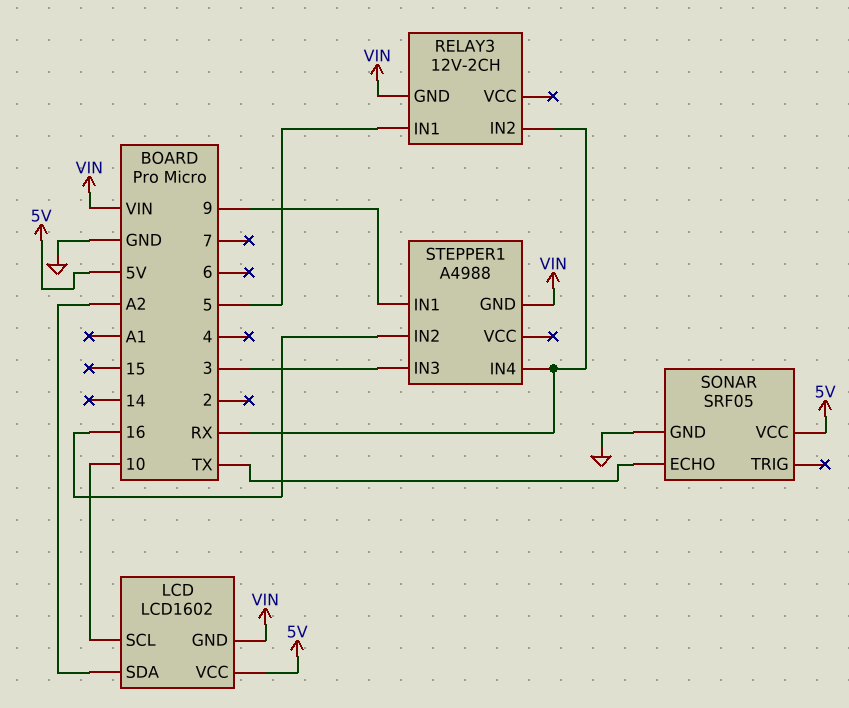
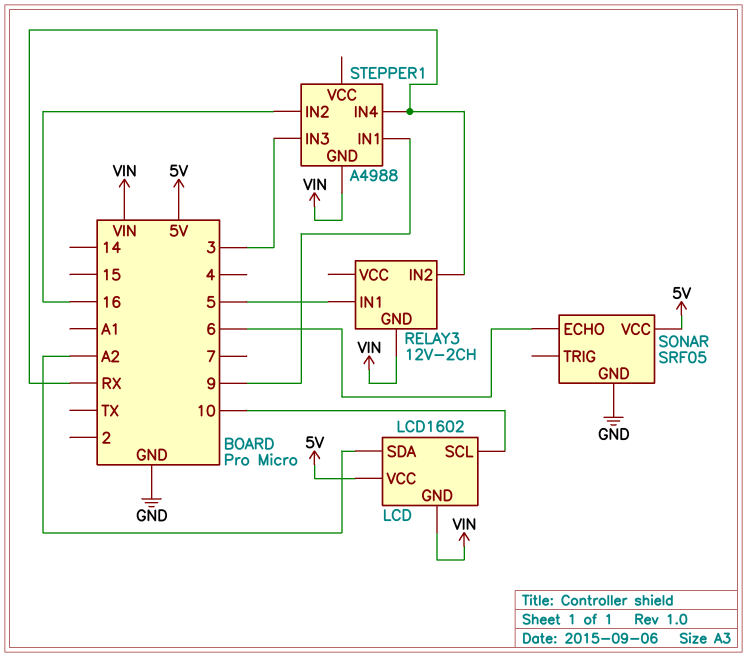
SONAR pin ECHO: TX -> 6

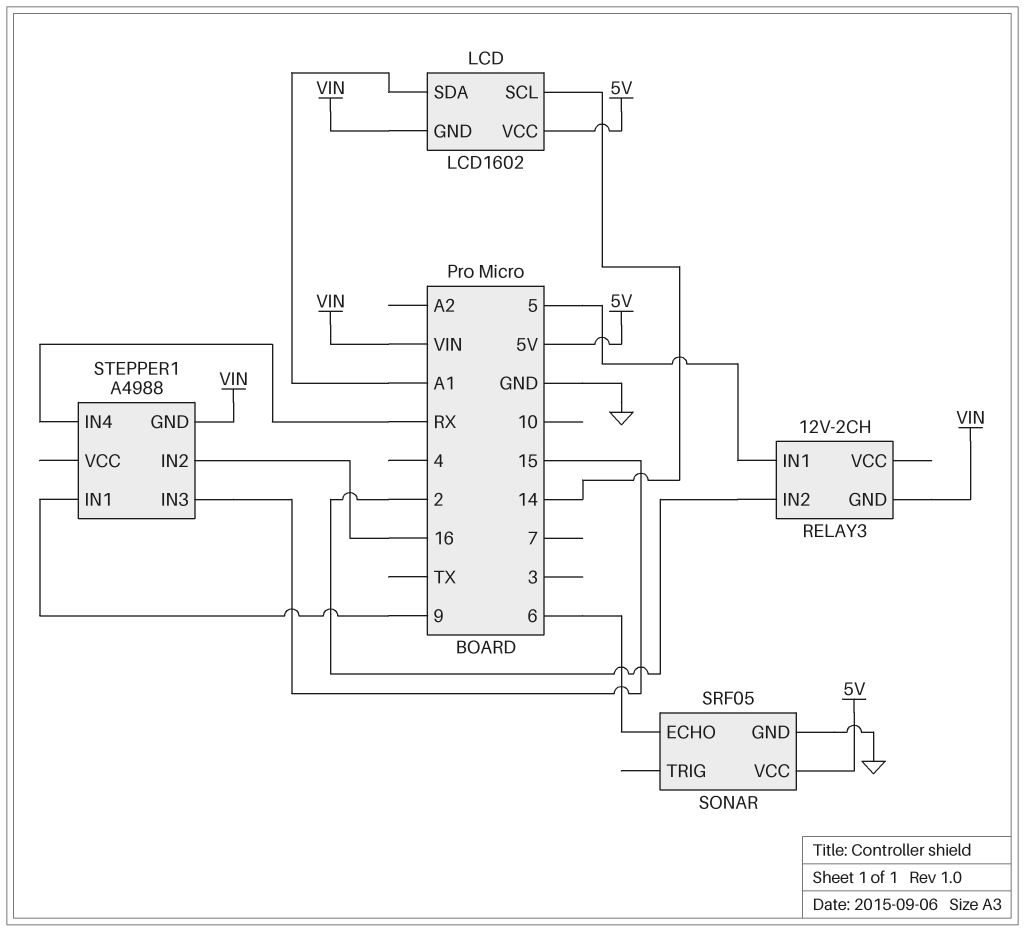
LCD pin SCL: 10 -> 14
LCD pin SDA: A2 -> A1
RELAY3 pin IN2: RX -> 2
STEPPER1 pin IN3: 3 -> 15

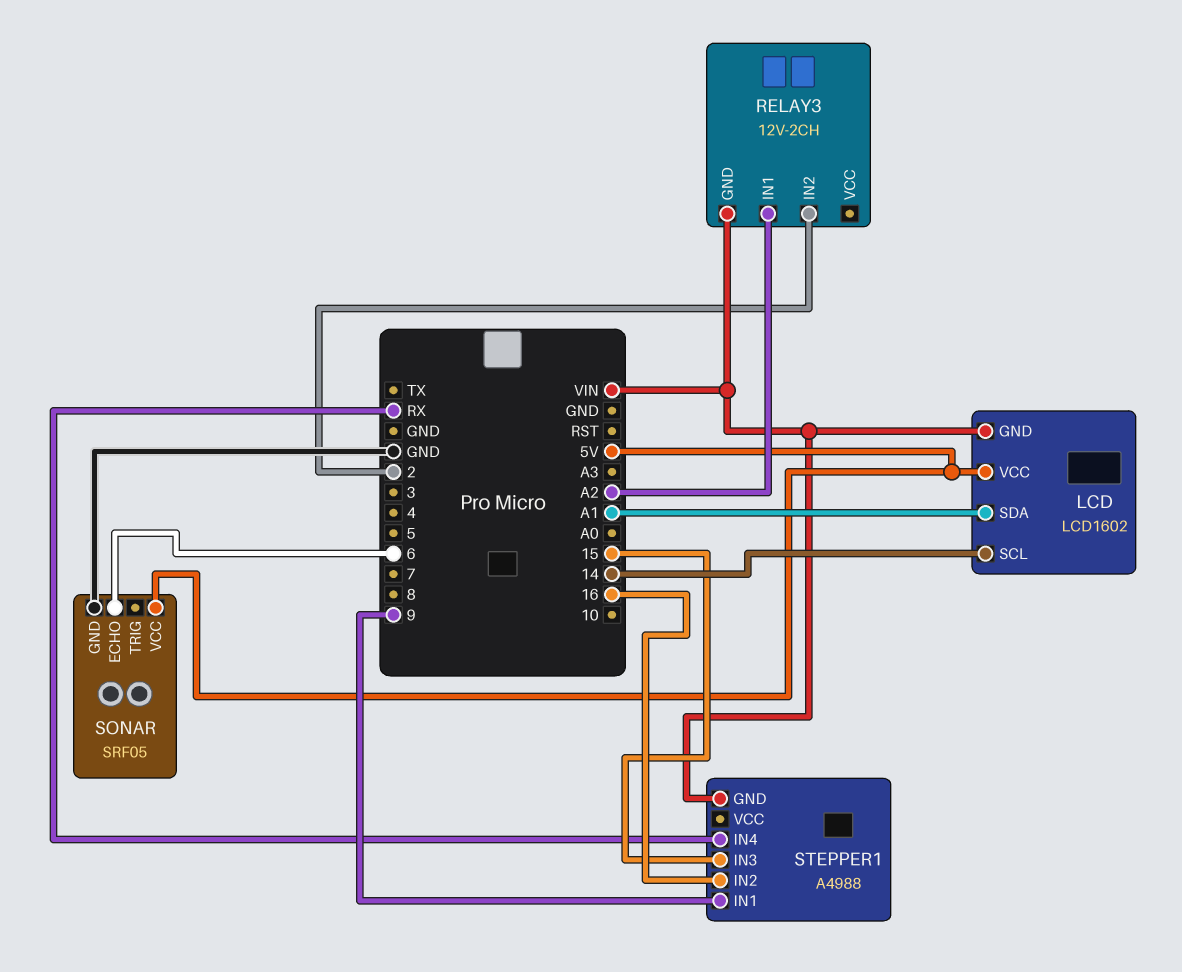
RELAY3 pin IN1: 5 -> A2

